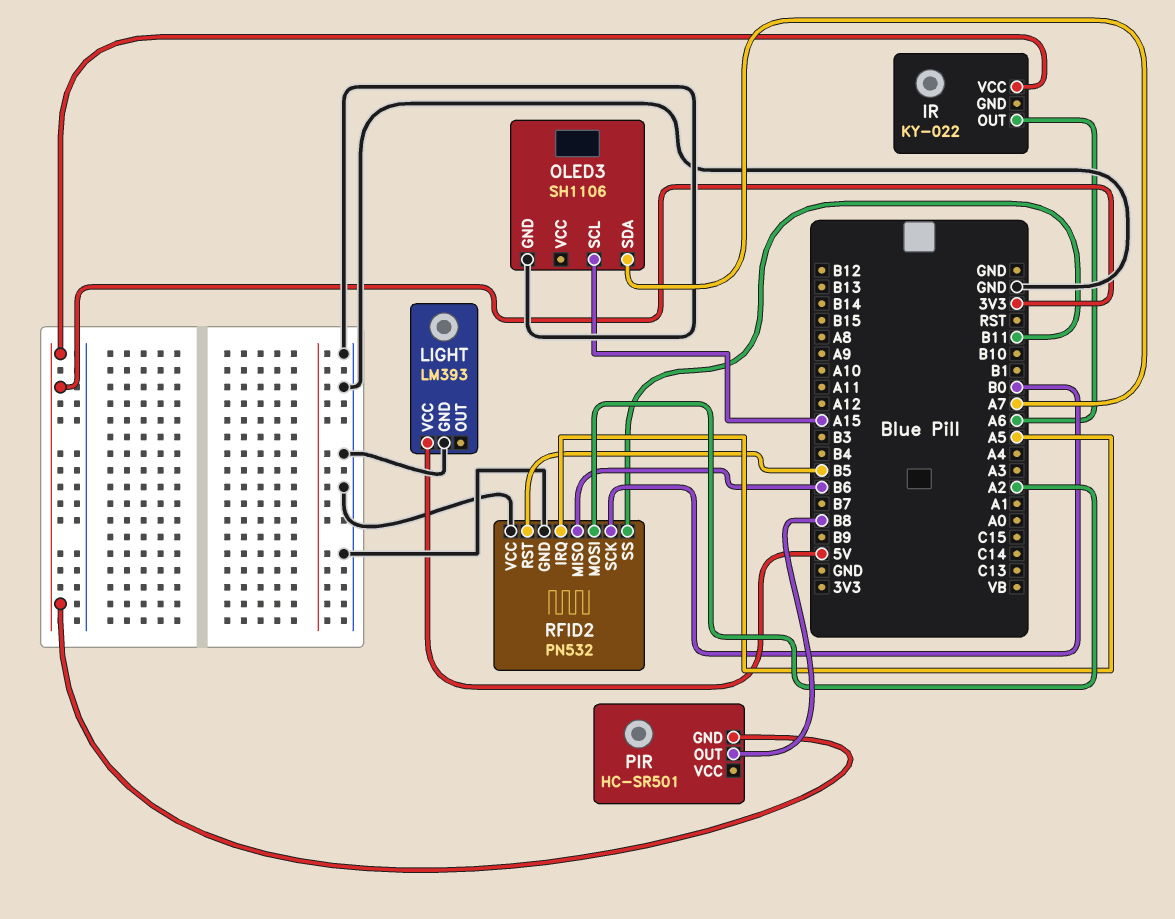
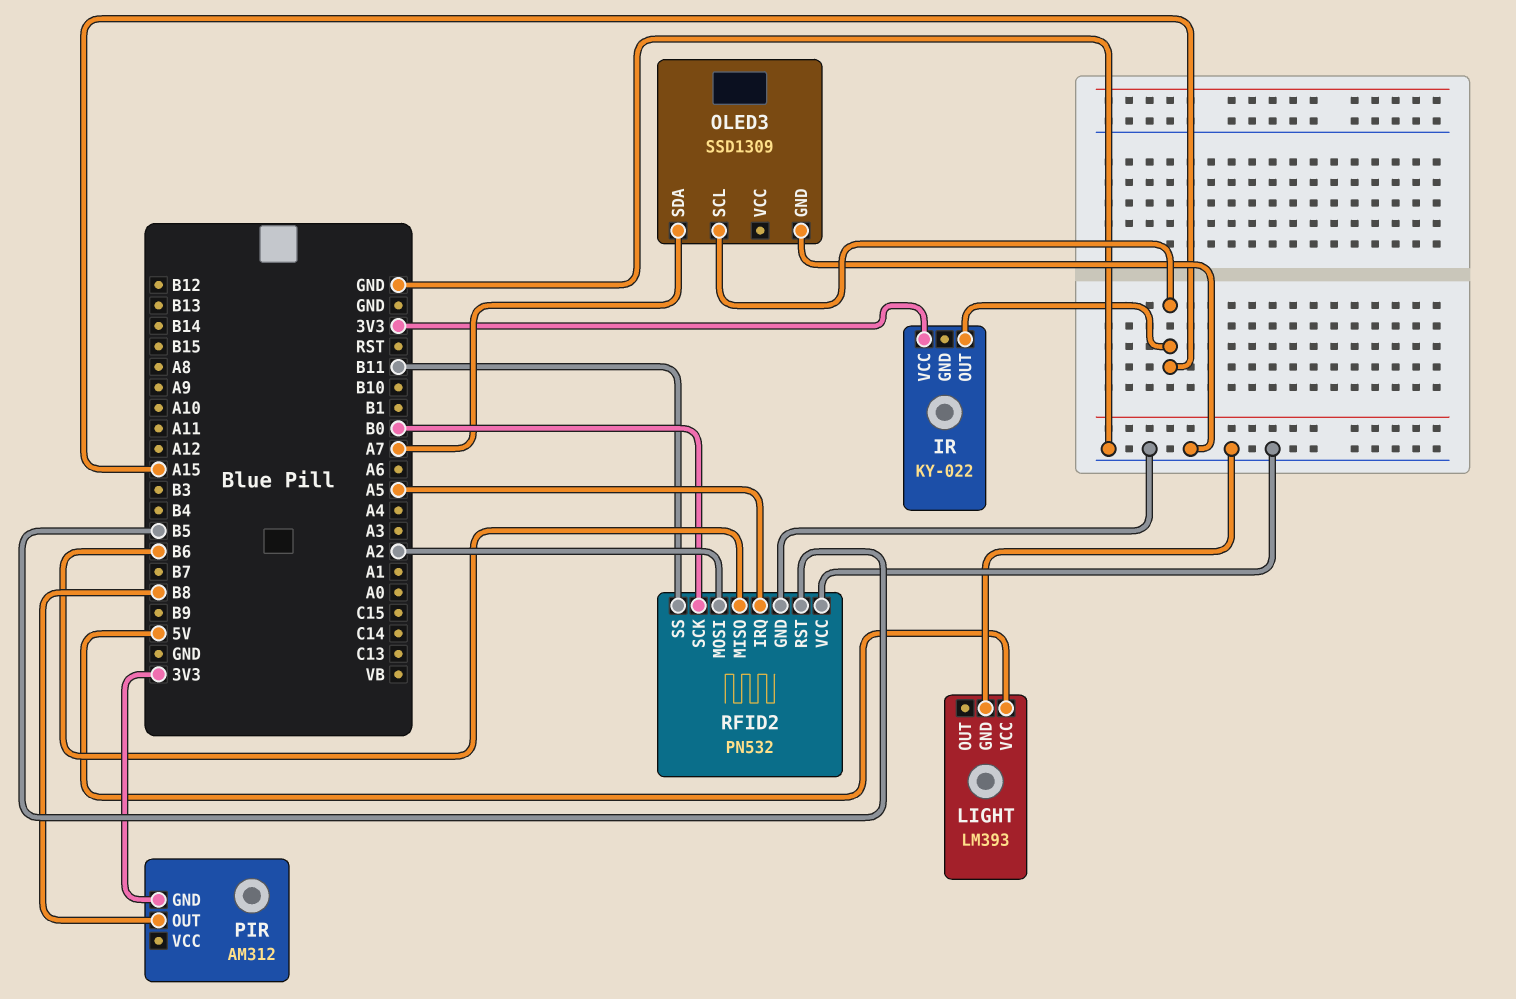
IR pin OUT: A6 -> A15
OLED3: SH1106 -> SSD1309
PIR: HC-SR501 -> AM312

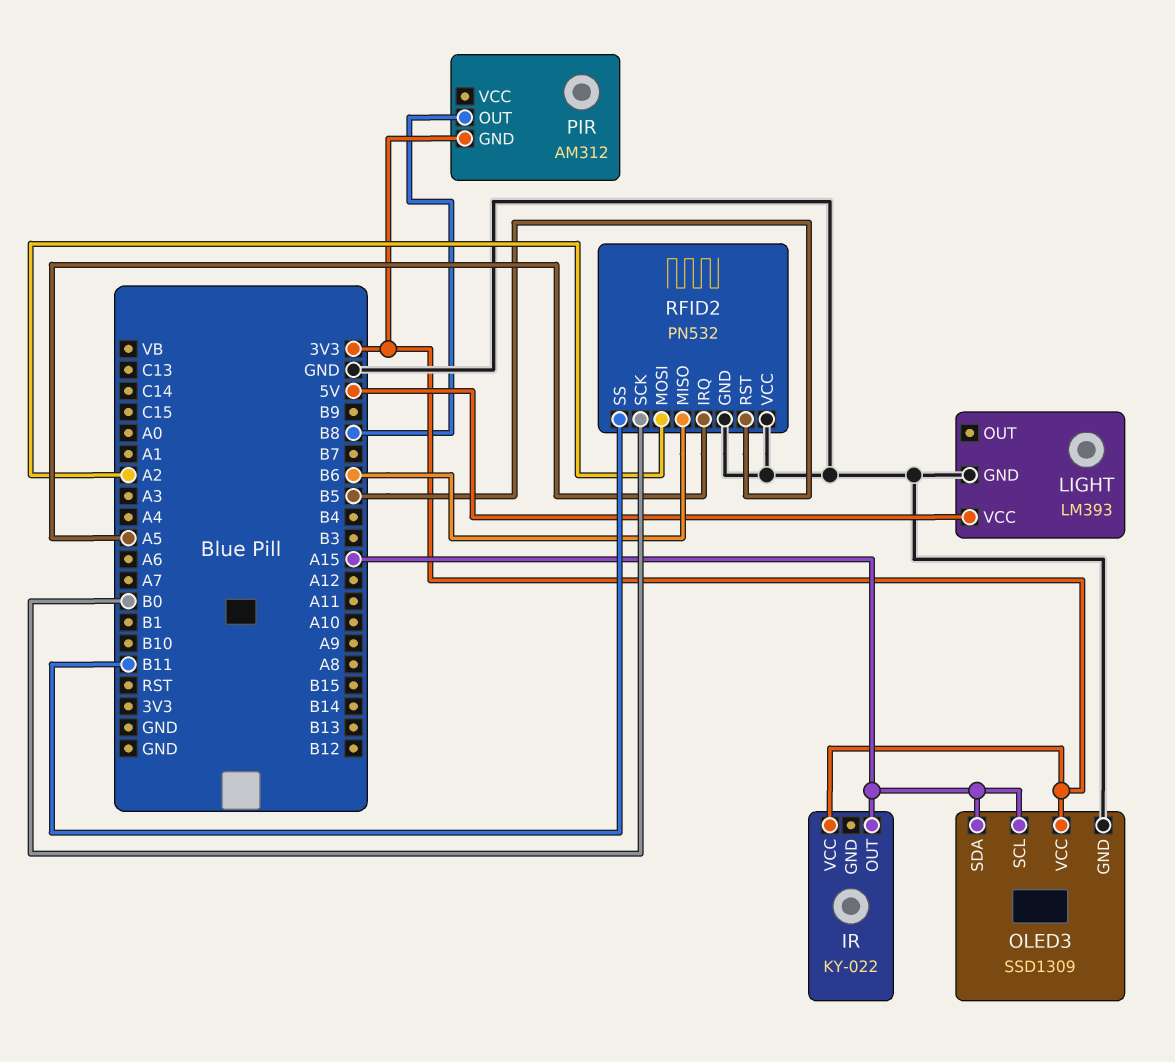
OLED3 pin SDA: A7 -> A15
OLED3 pin VCC: none -> 3V3

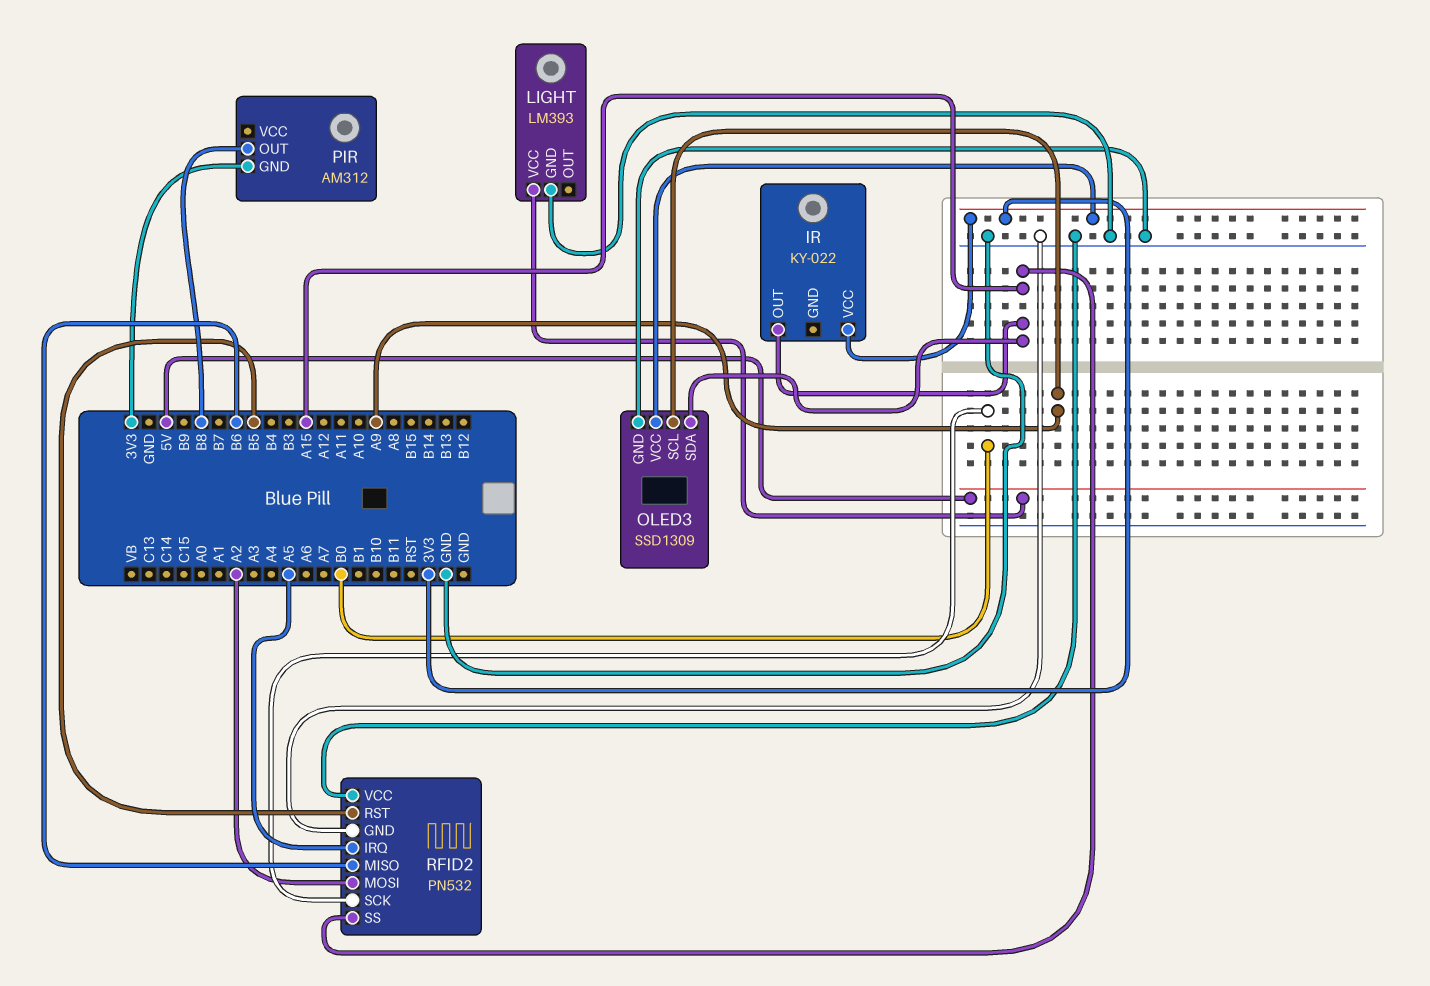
OLED3 pin SCL: A15 -> A9
RFID2 pin SS: B11 -> A15

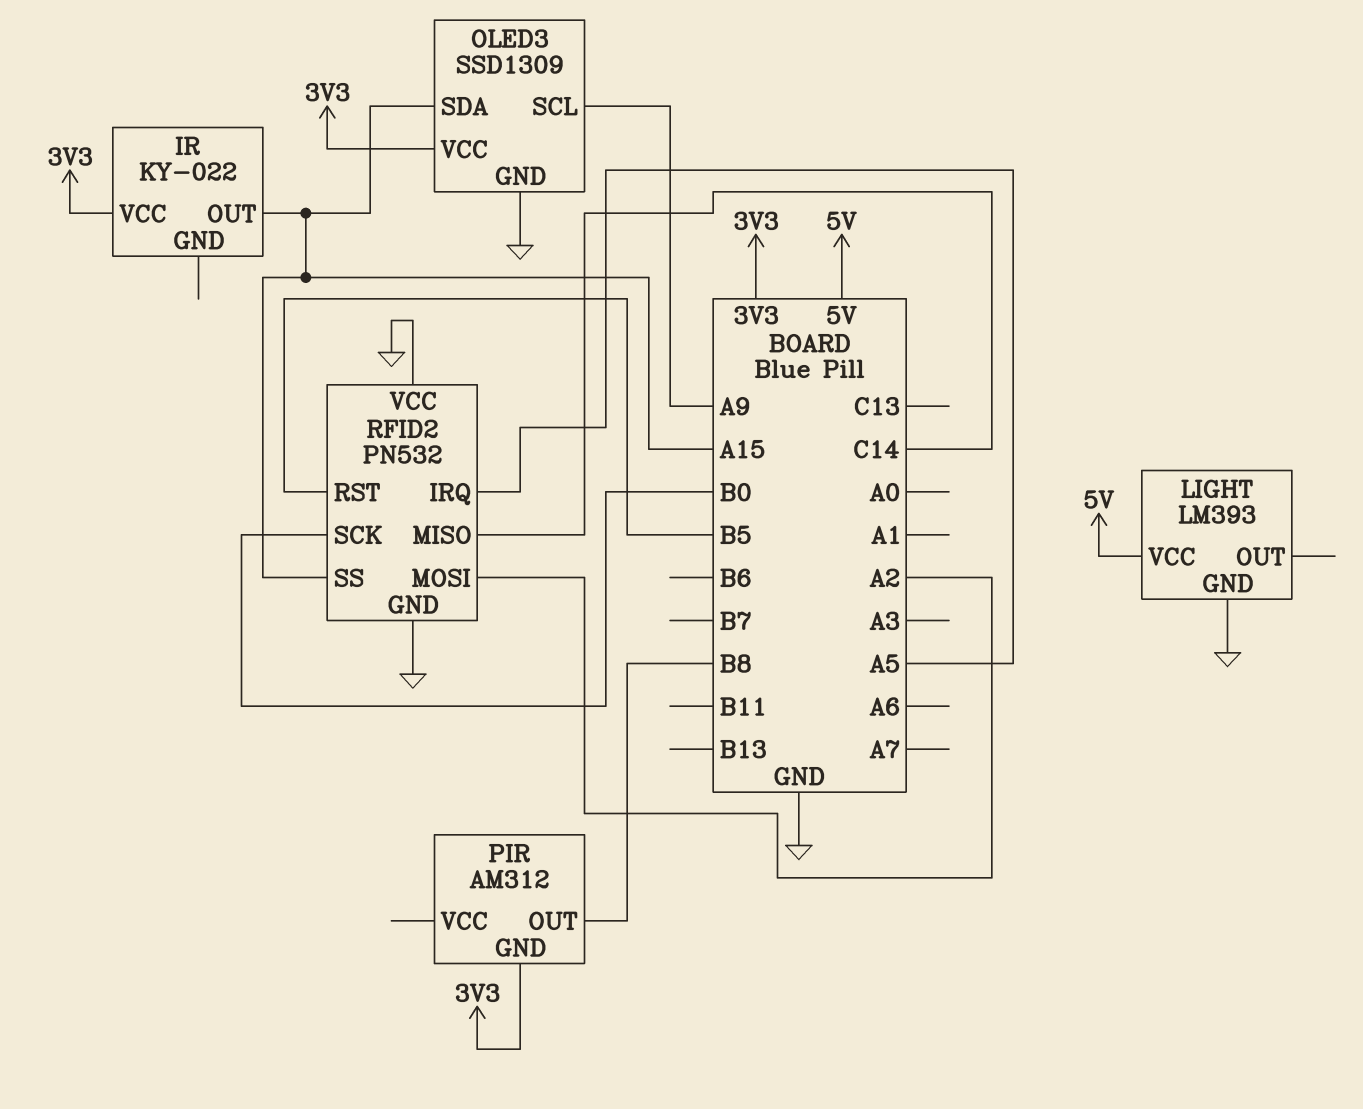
RFID2 pin MISO: B6 -> C14

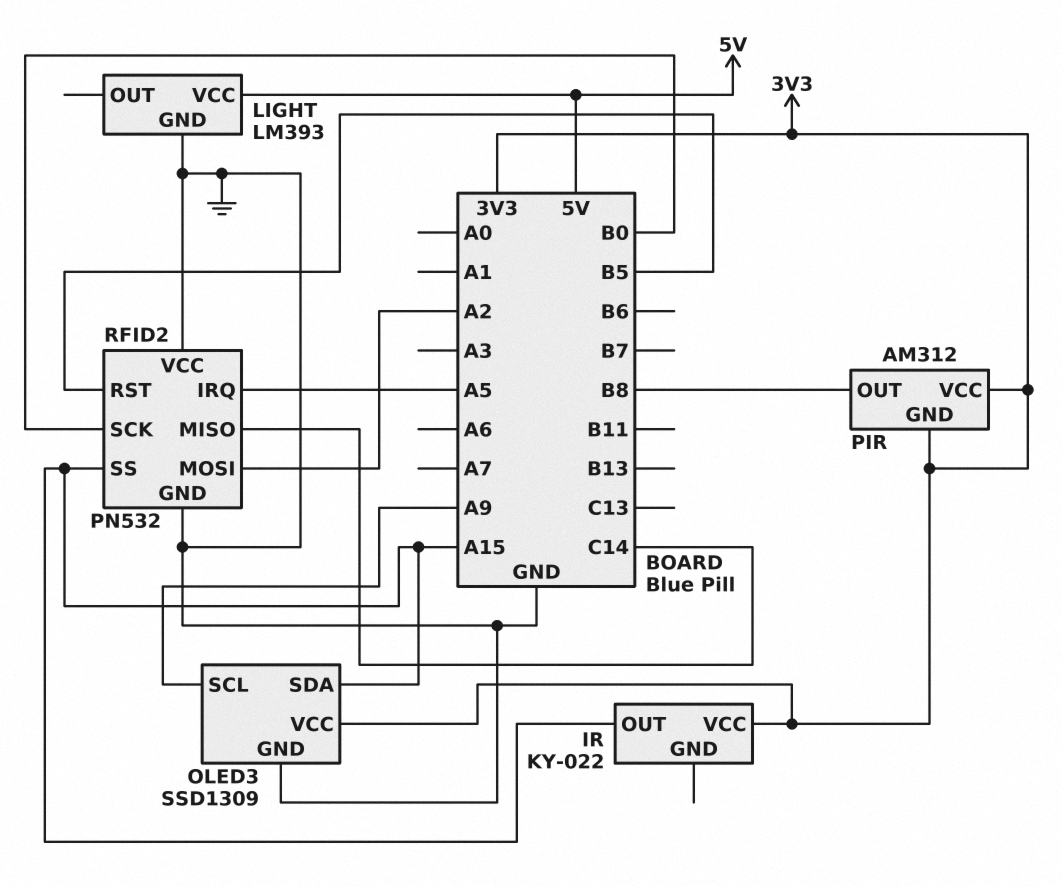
PIR pin VCC: none -> 3V3

